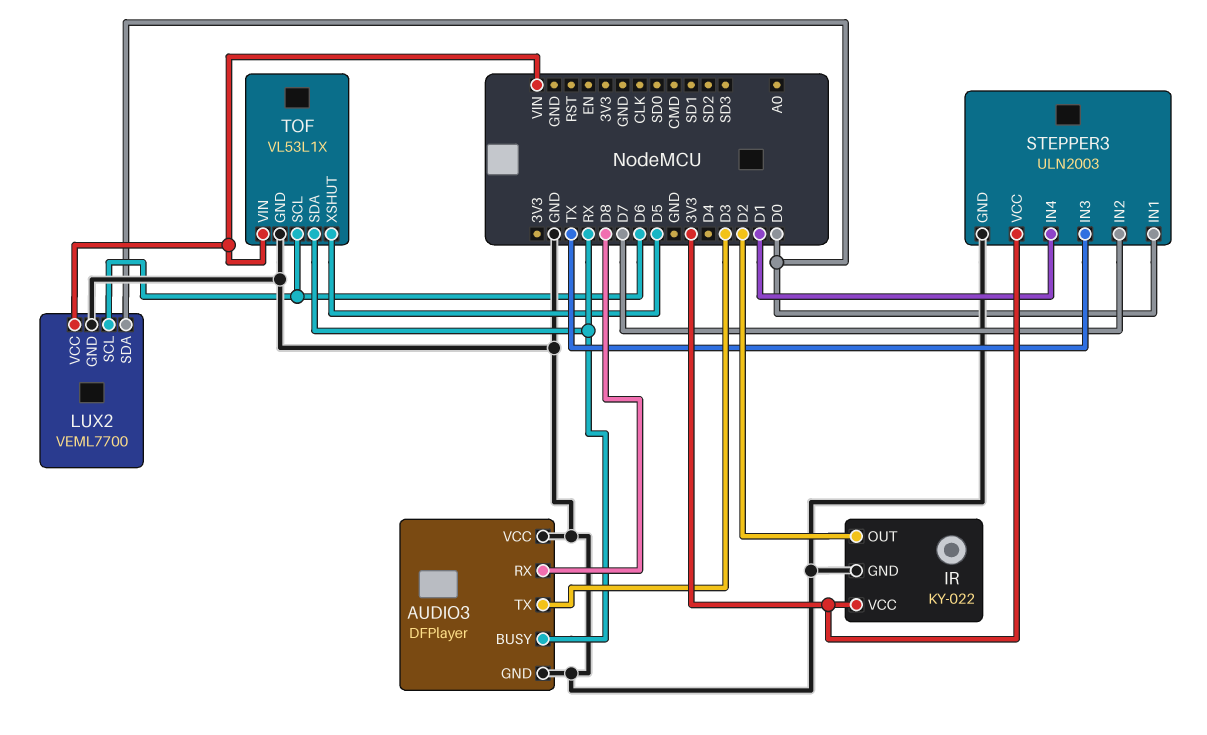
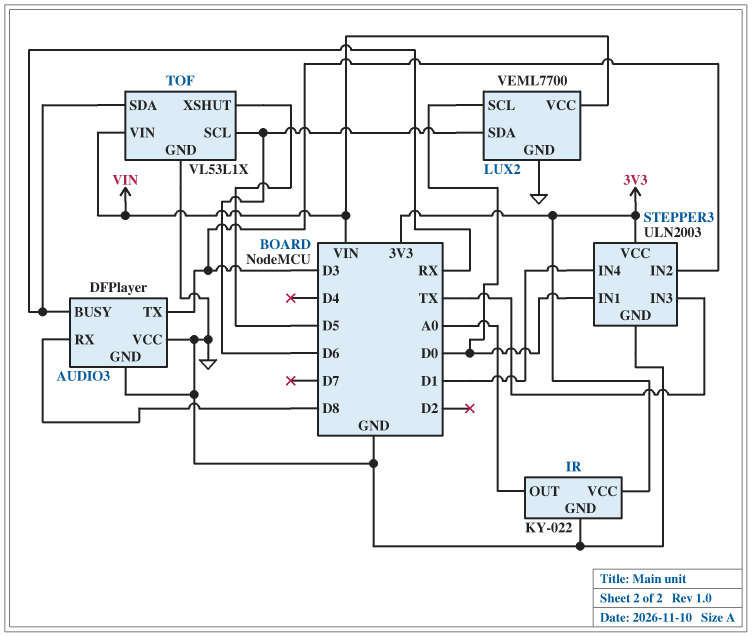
IR pin OUT: D2 -> A0
LUX2 pin SCL: D6 -> D0
LUX2 pin SDA: D0 -> D6
STEPPER3 pin IN2: D7 -> D3

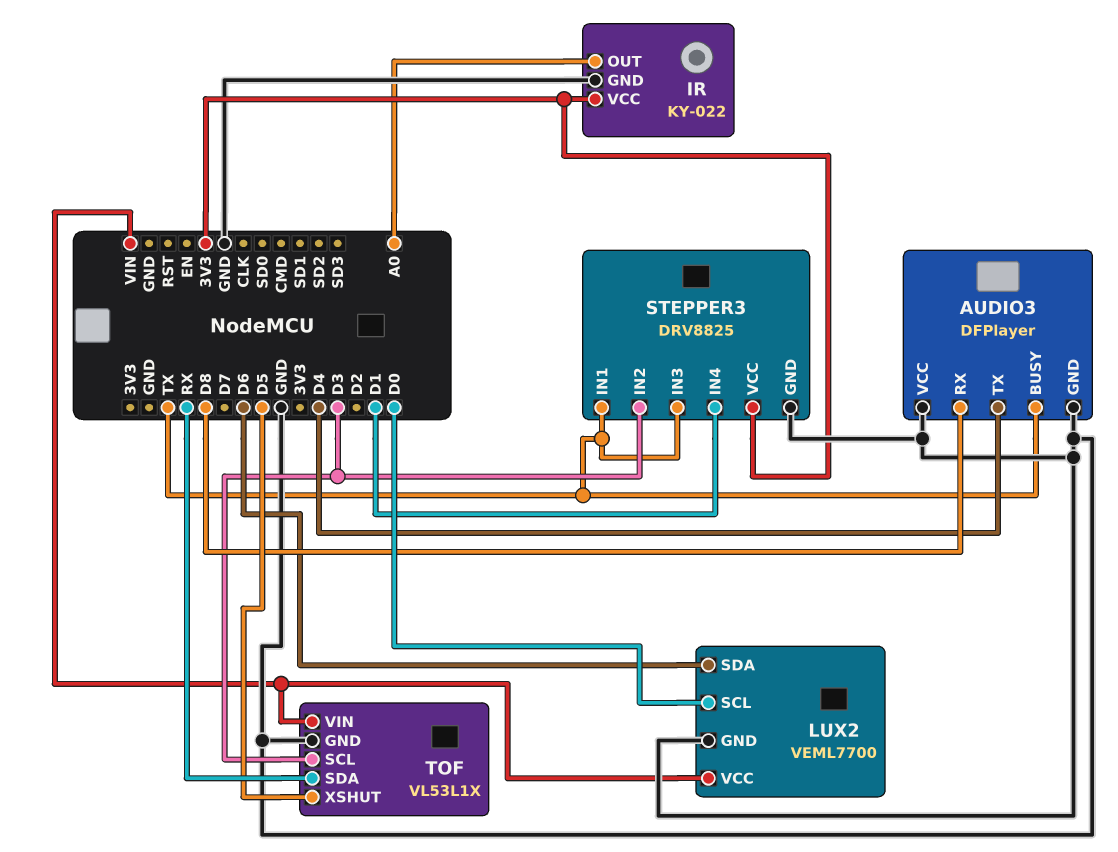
AUDIO3 pin BUSY: RX -> TX
AUDIO3 pin TX: D3 -> D4
STEPPER3: ULN2003 -> DRV8825
STEPPER3 pin IN1: D0 -> TX
TOF pin SCL: D6 -> D3

